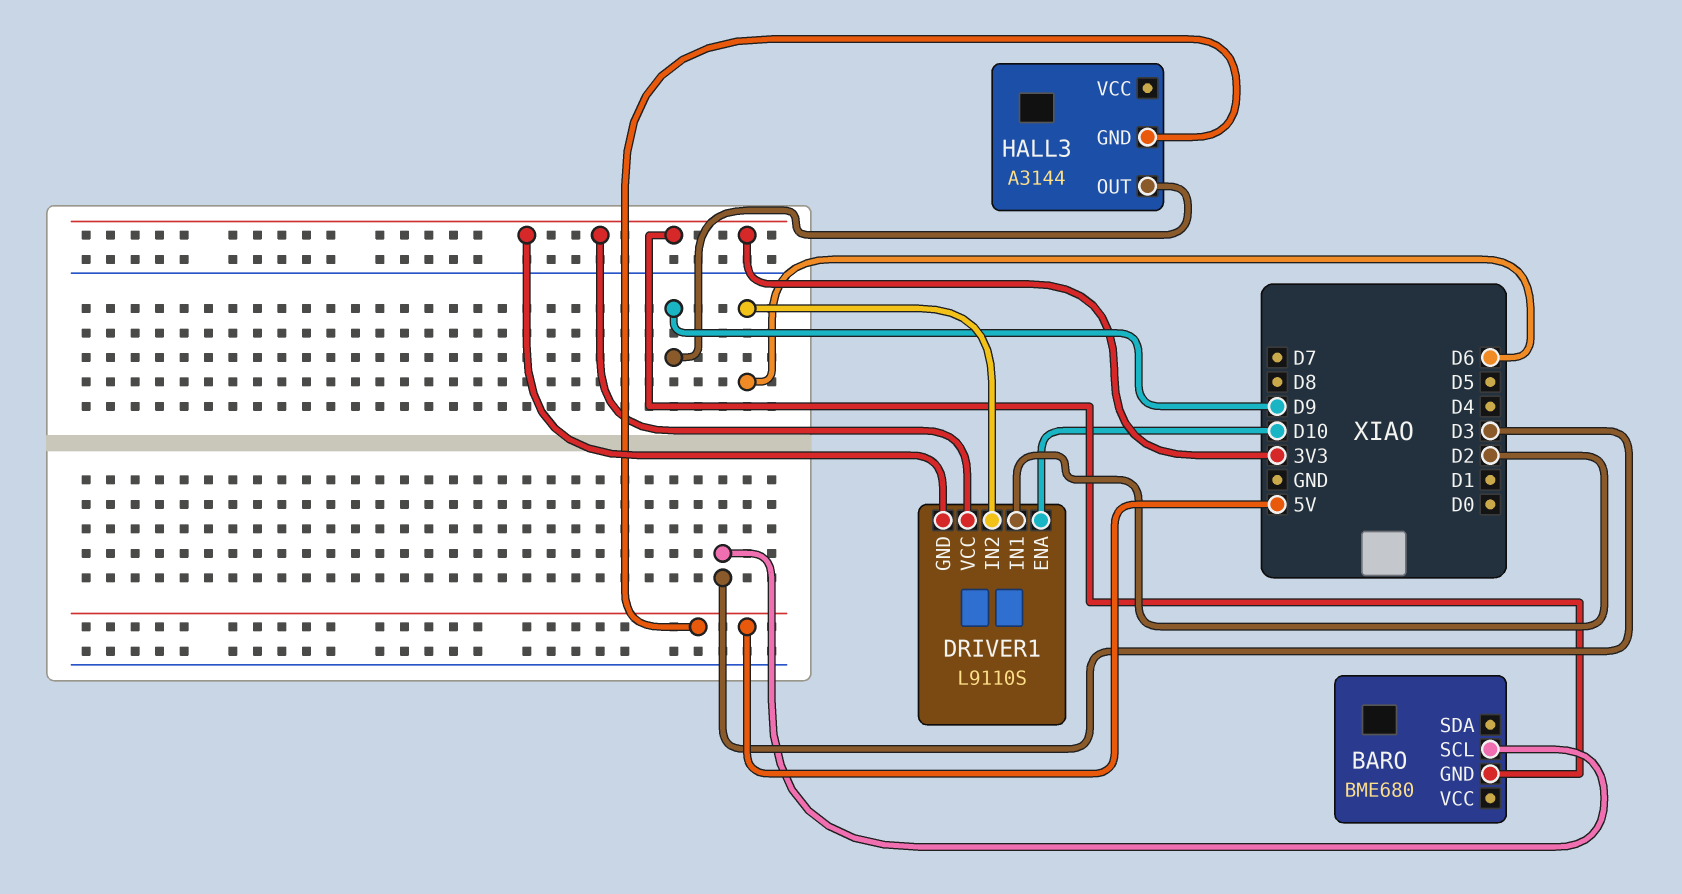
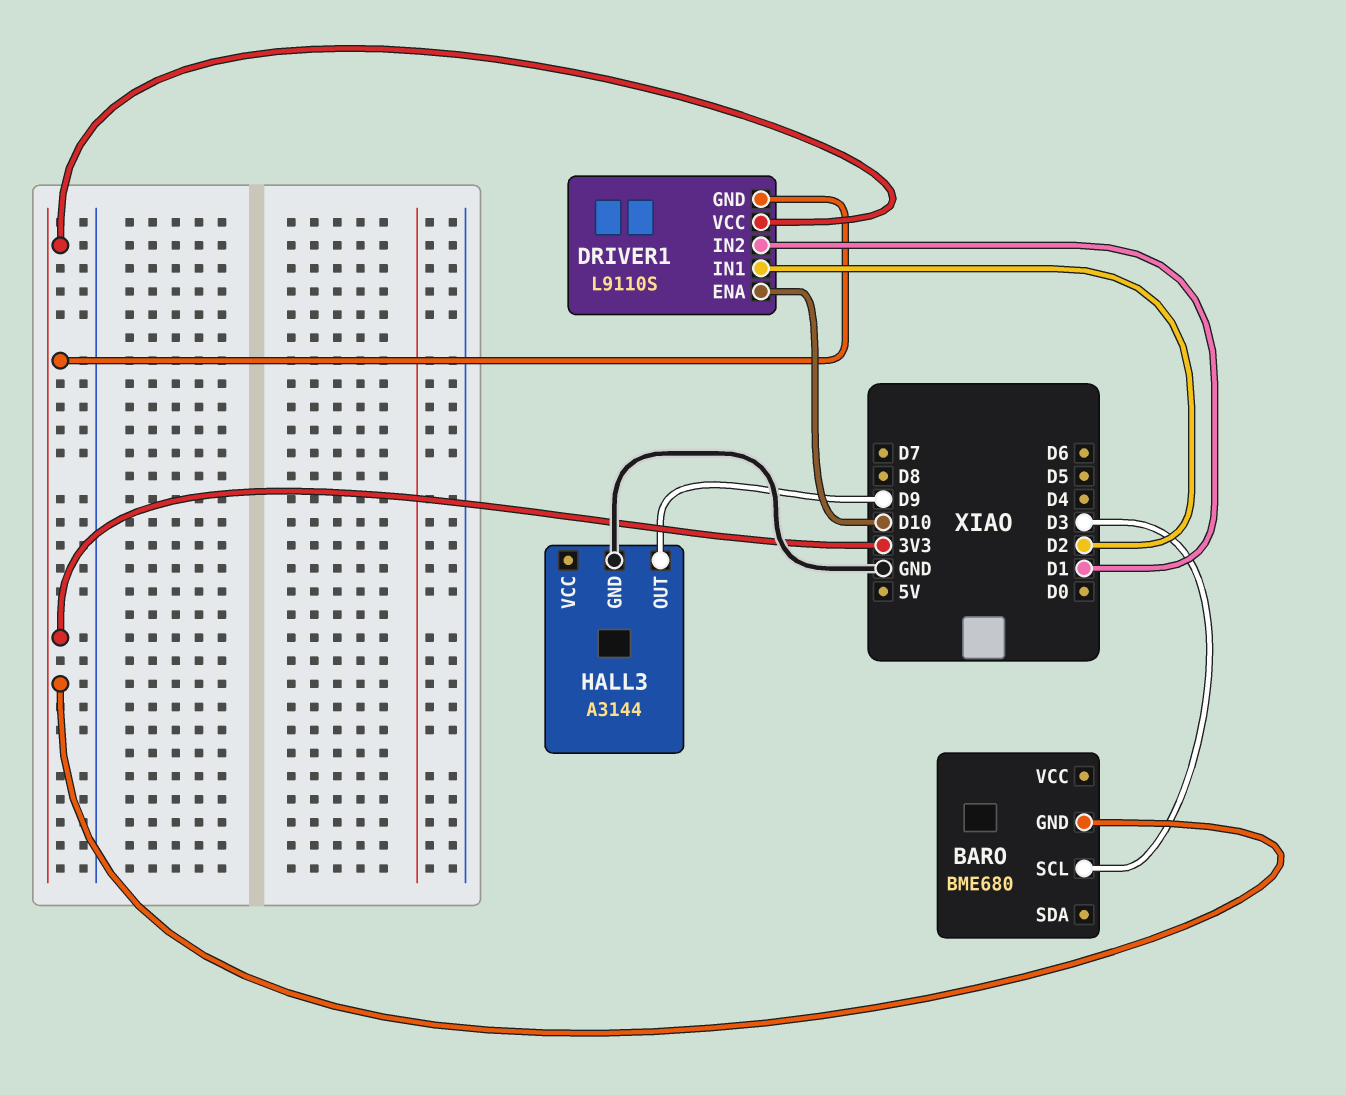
DRIVER1 pin IN2: D6 -> D1
HALL3 pin GND: 5V -> GND

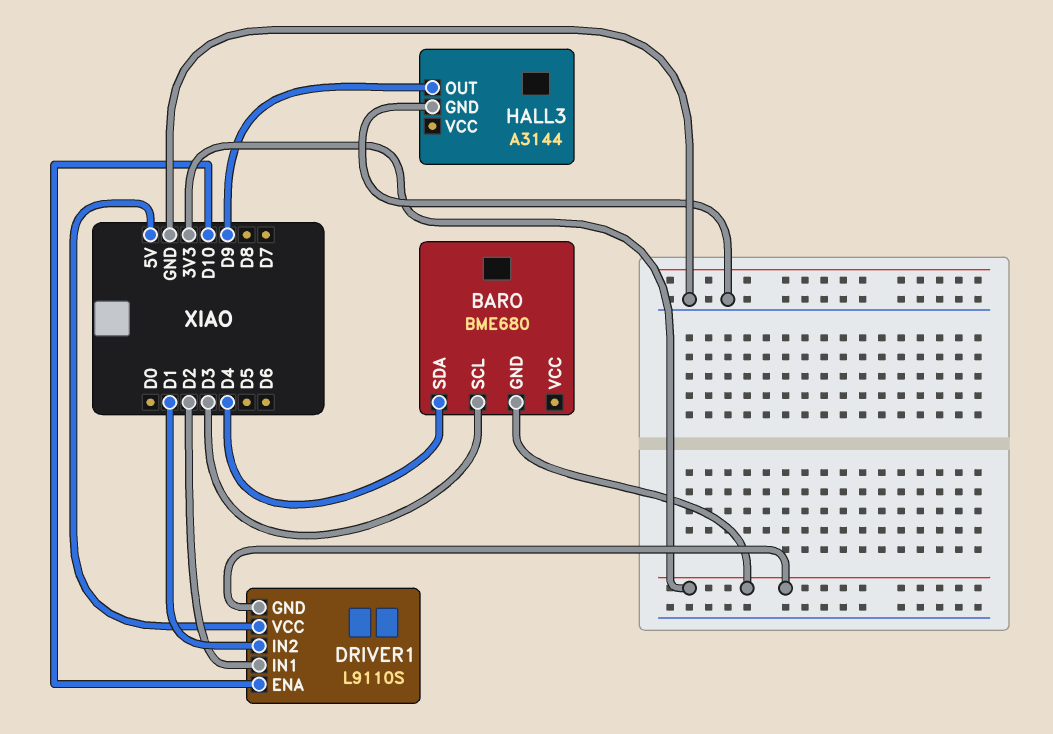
BARO pin SDA: none -> D4
DRIVER1 pin VCC: 3V3 -> 5V

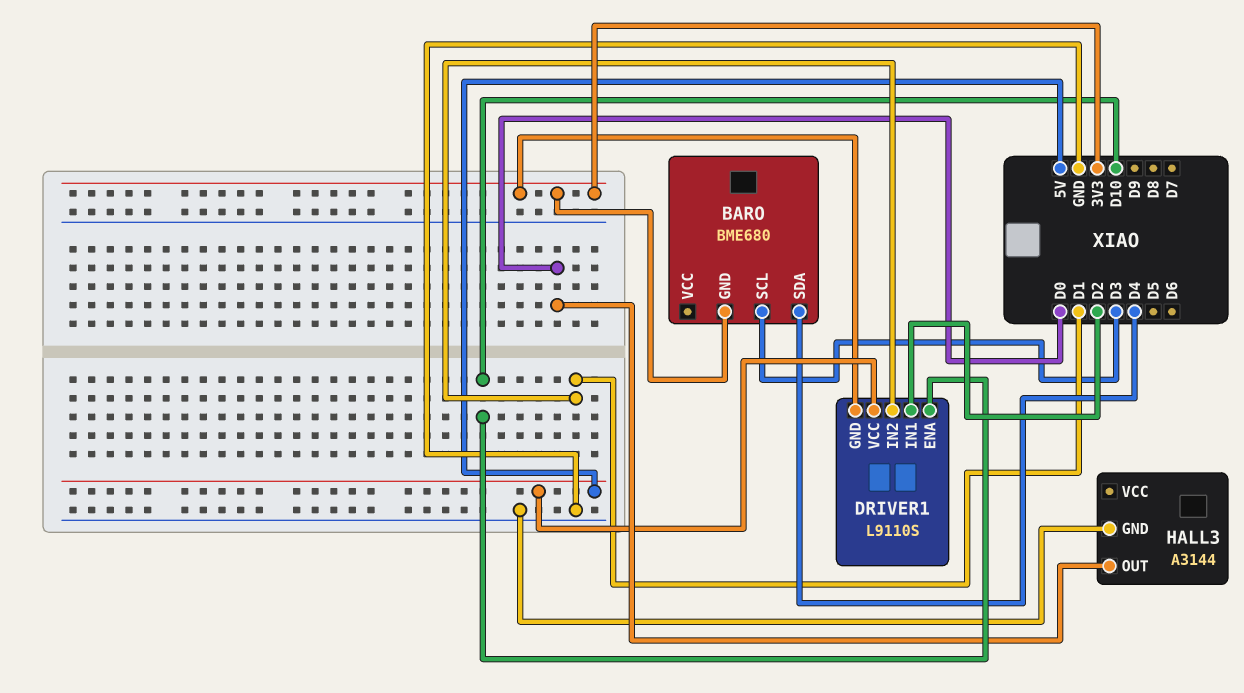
HALL3 pin OUT: D9 -> D0

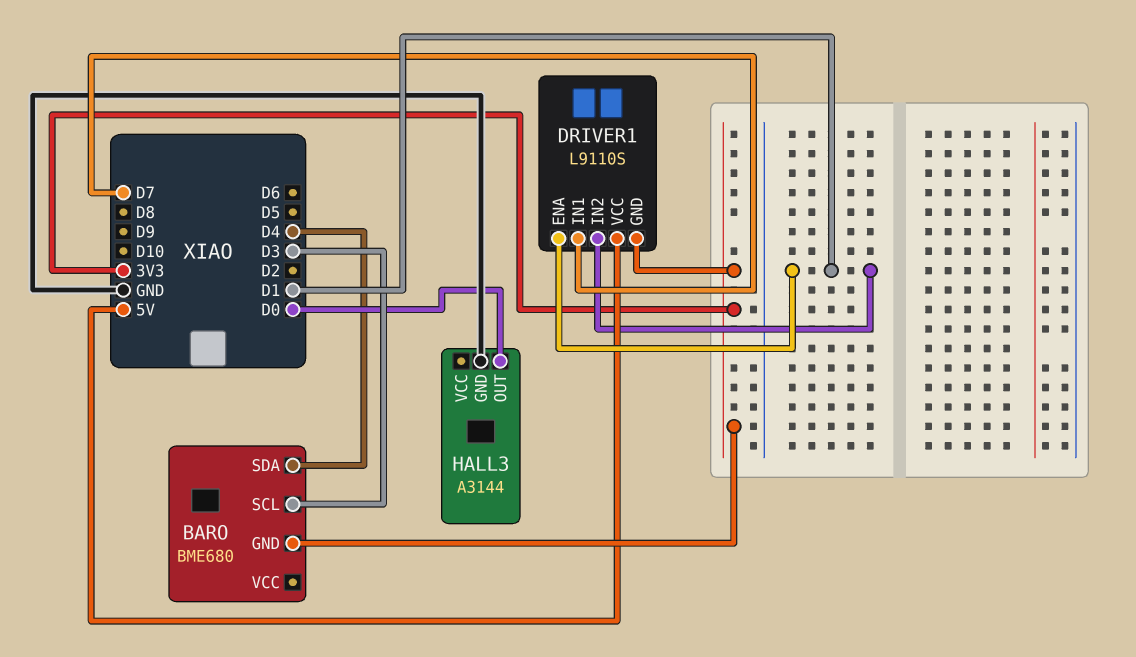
DRIVER1 pin ENA: D10 -> D1
DRIVER1 pin IN1: D2 -> D7

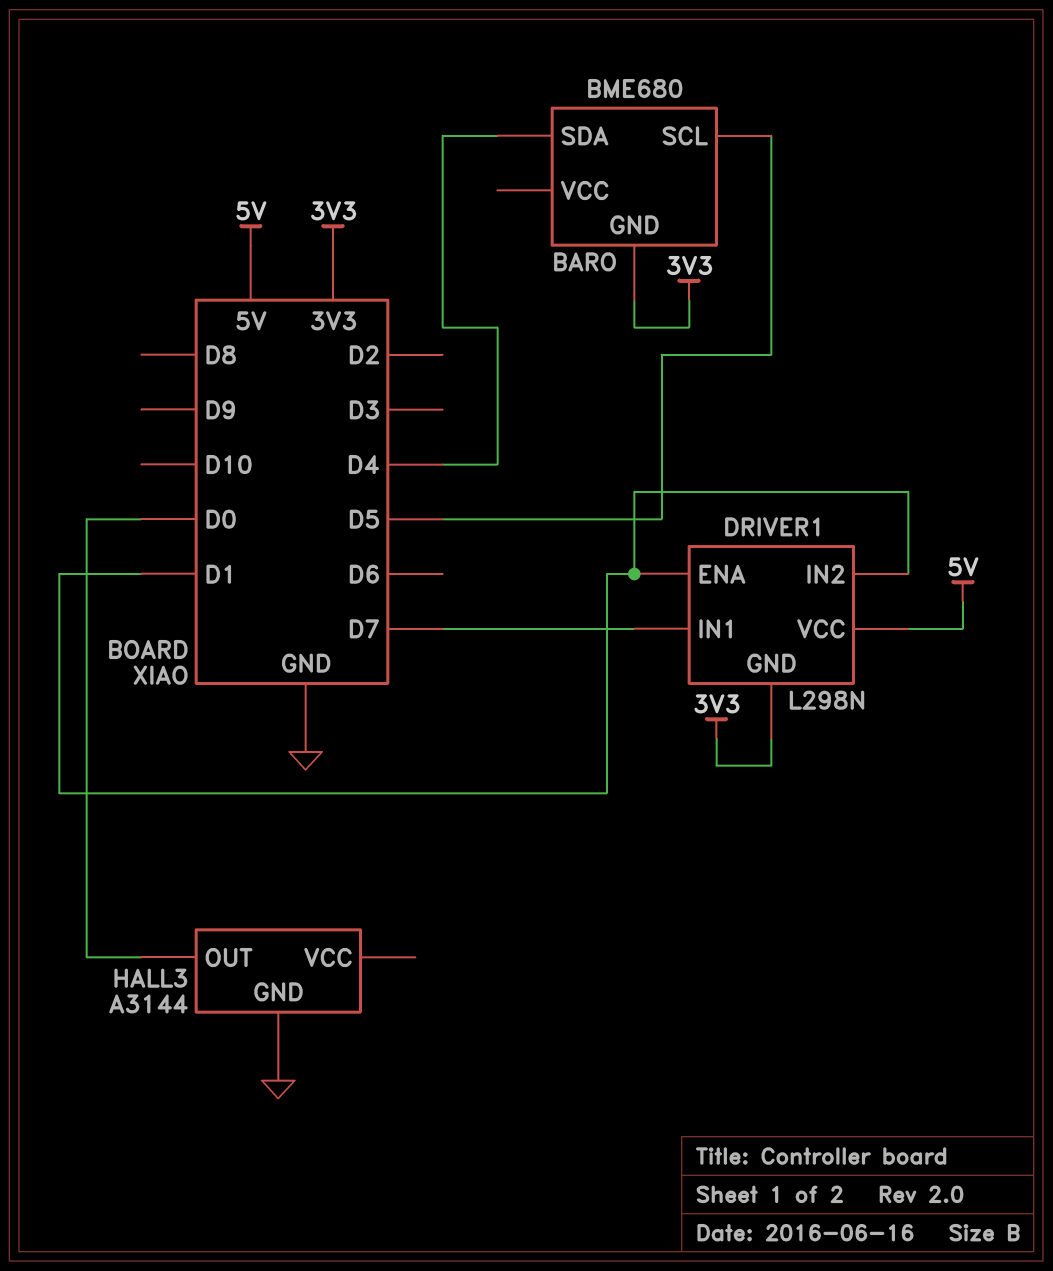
BARO pin SCL: D3 -> D5
DRIVER1: L9110S -> L298N

